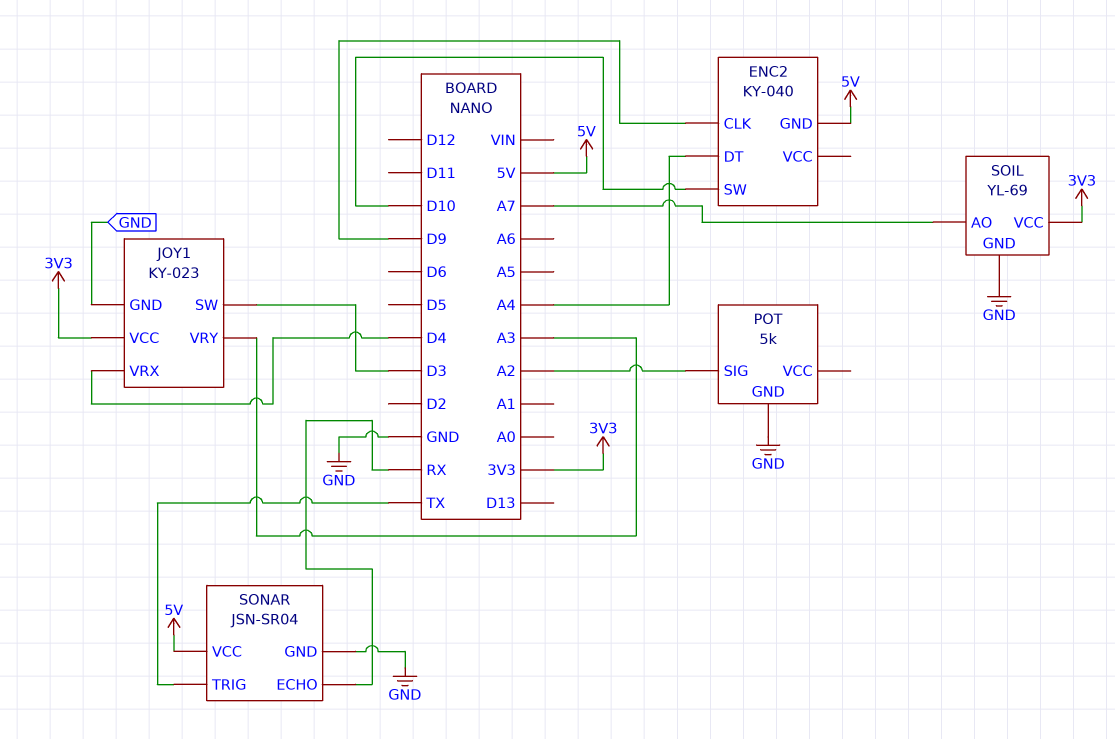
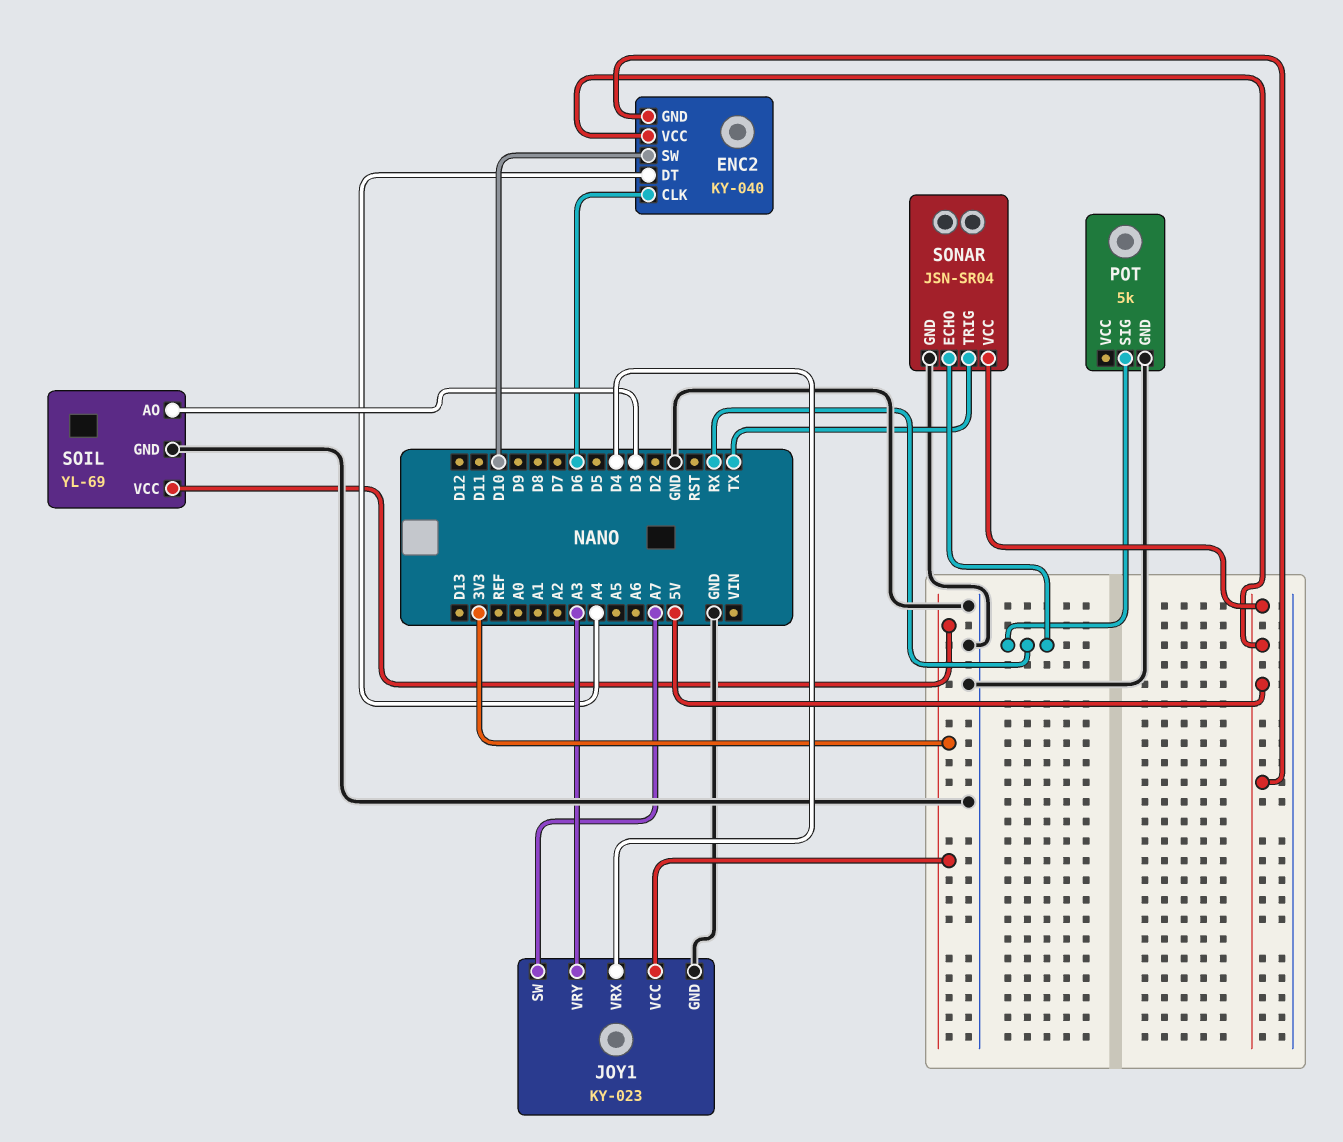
ENC2 pin CLK: D9 -> D6
ENC2 pin VCC: none -> 5V
JOY1 pin SW: D3 -> A7
POT pin SIG: A2 -> RX
SOIL pin AO: A7 -> D3

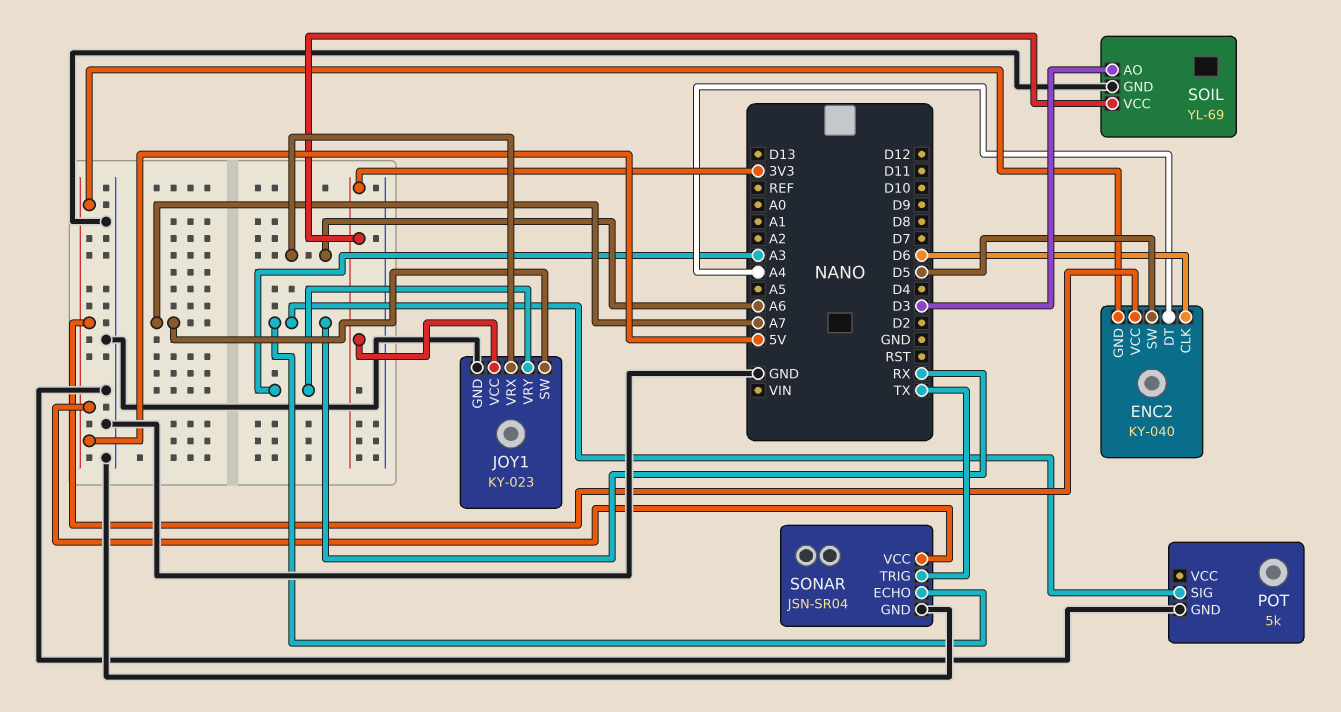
ENC2 pin SW: D10 -> D5
JOY1 pin VRX: D4 -> A6

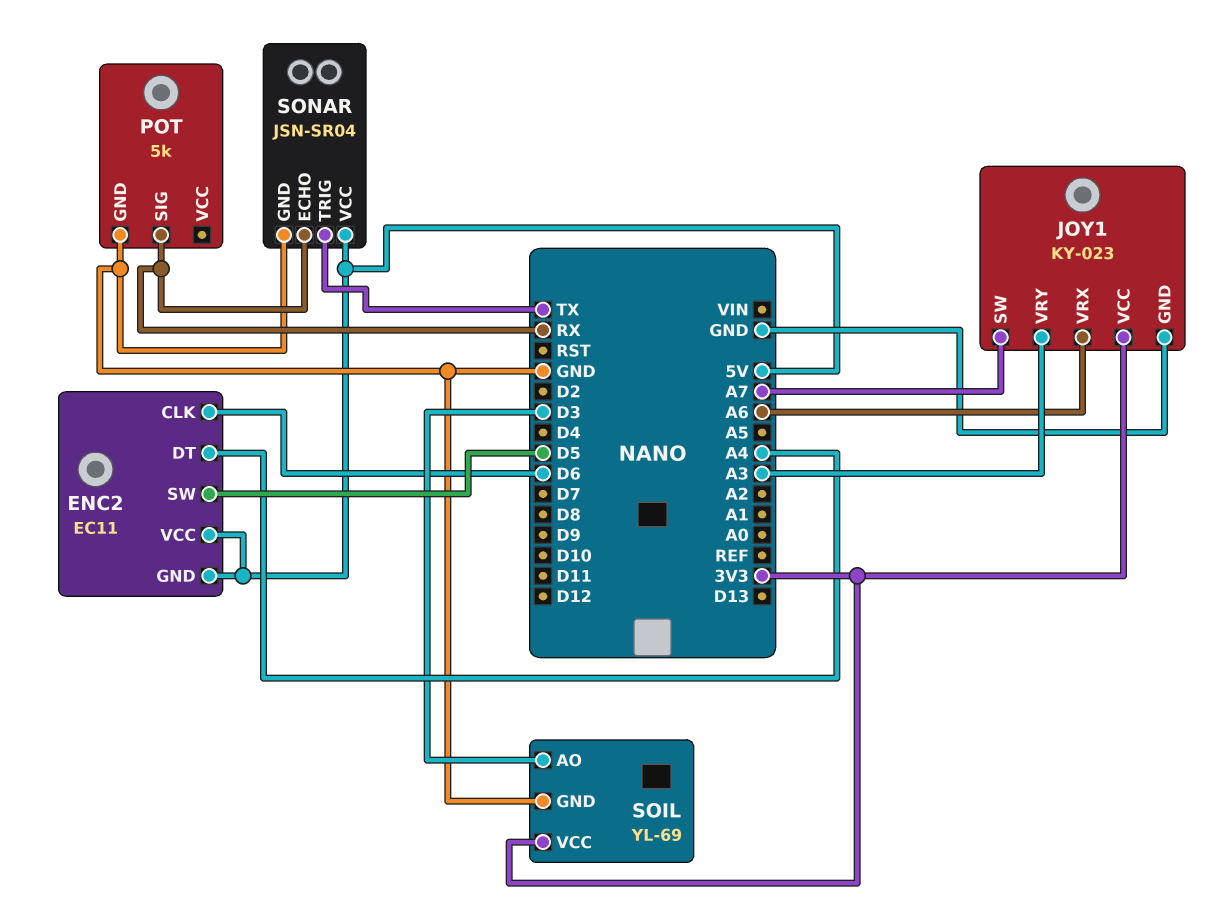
ENC2: KY-040 -> EC11

